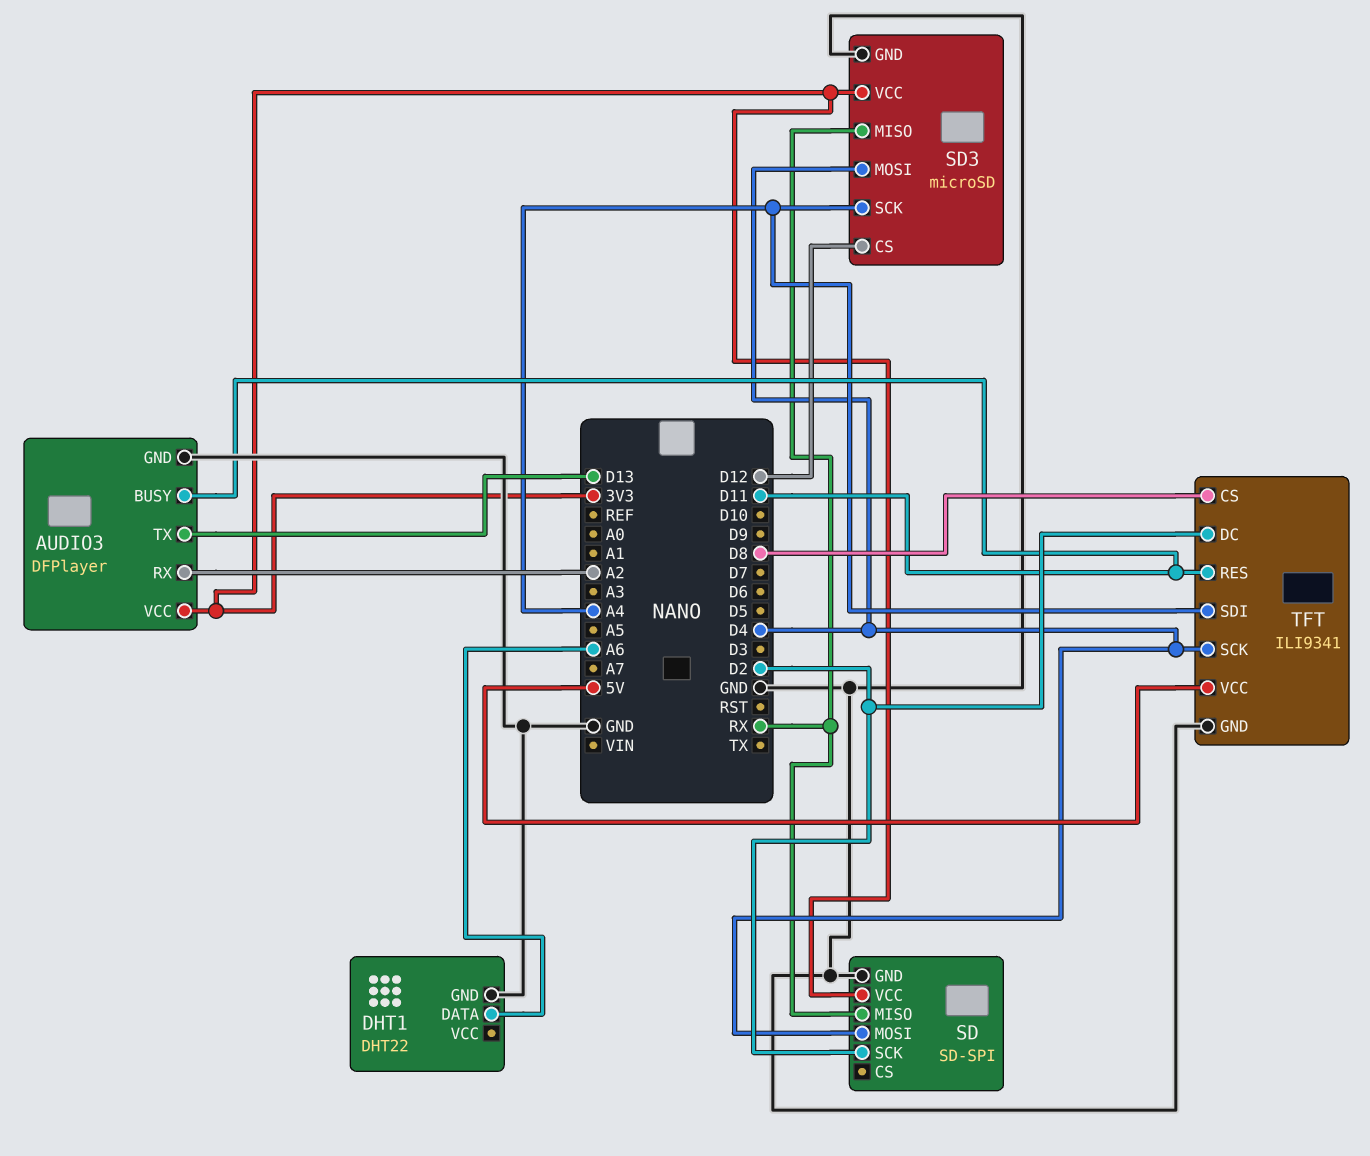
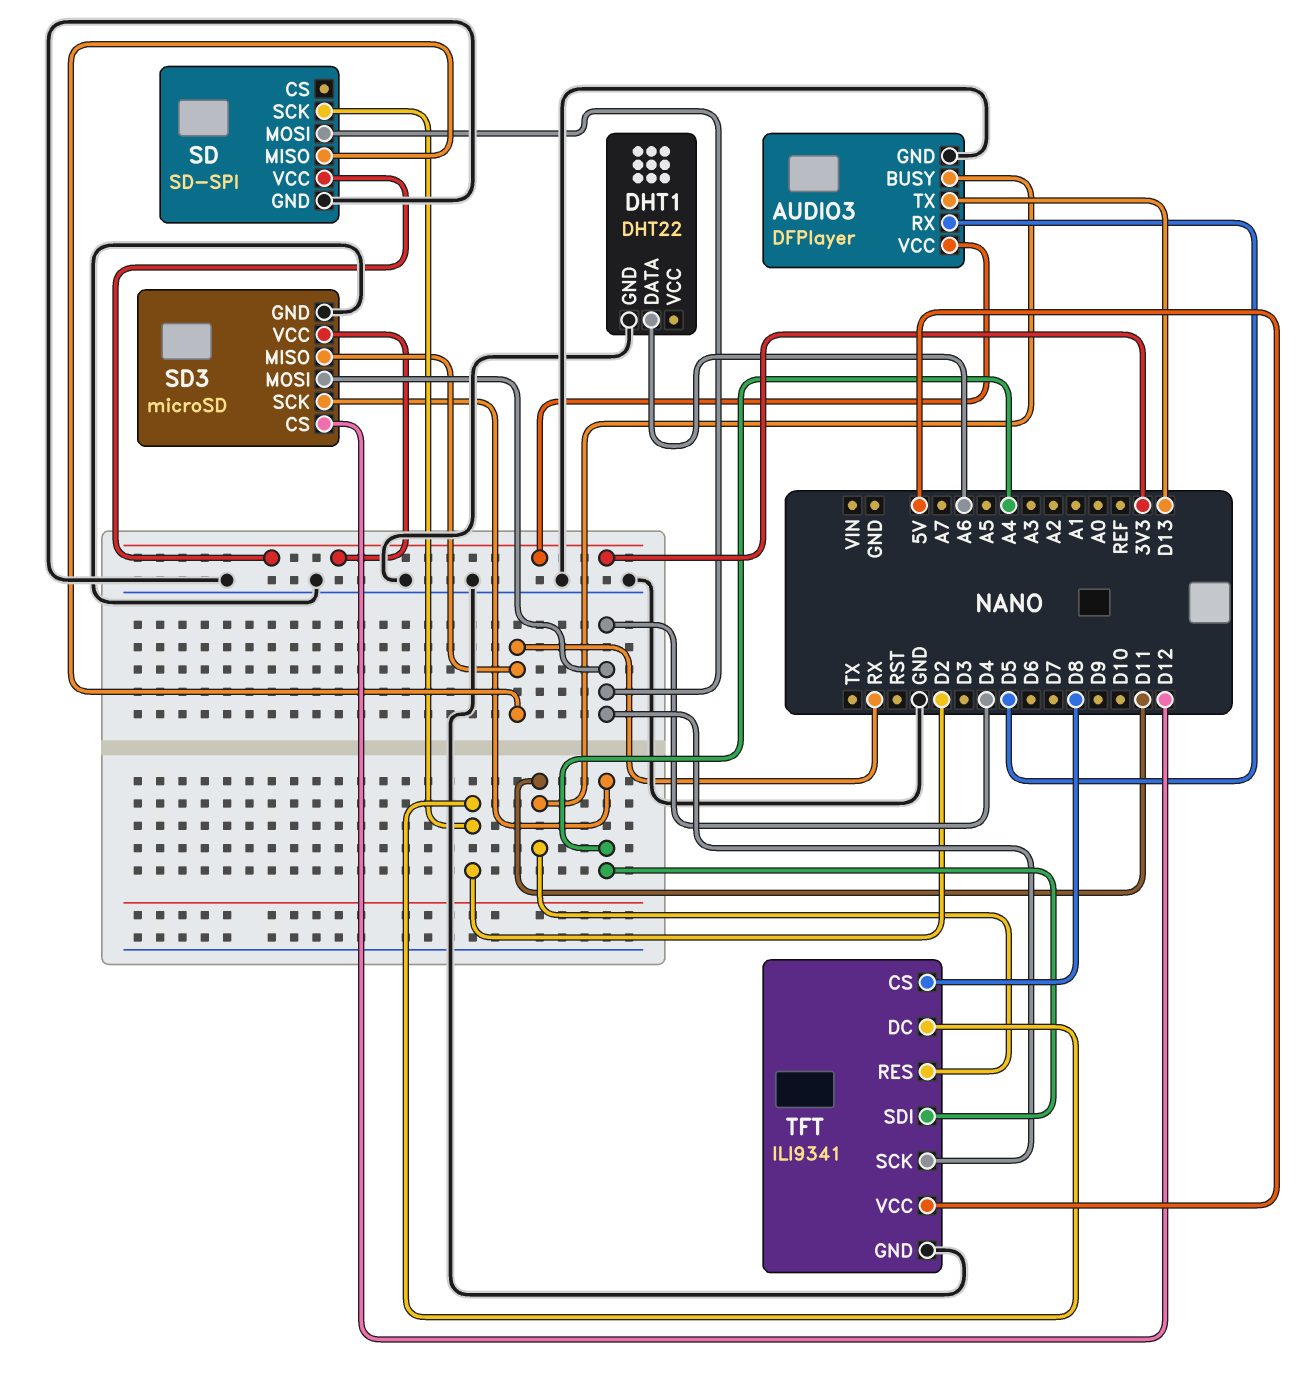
AUDIO3 pin RX: A2 -> D5

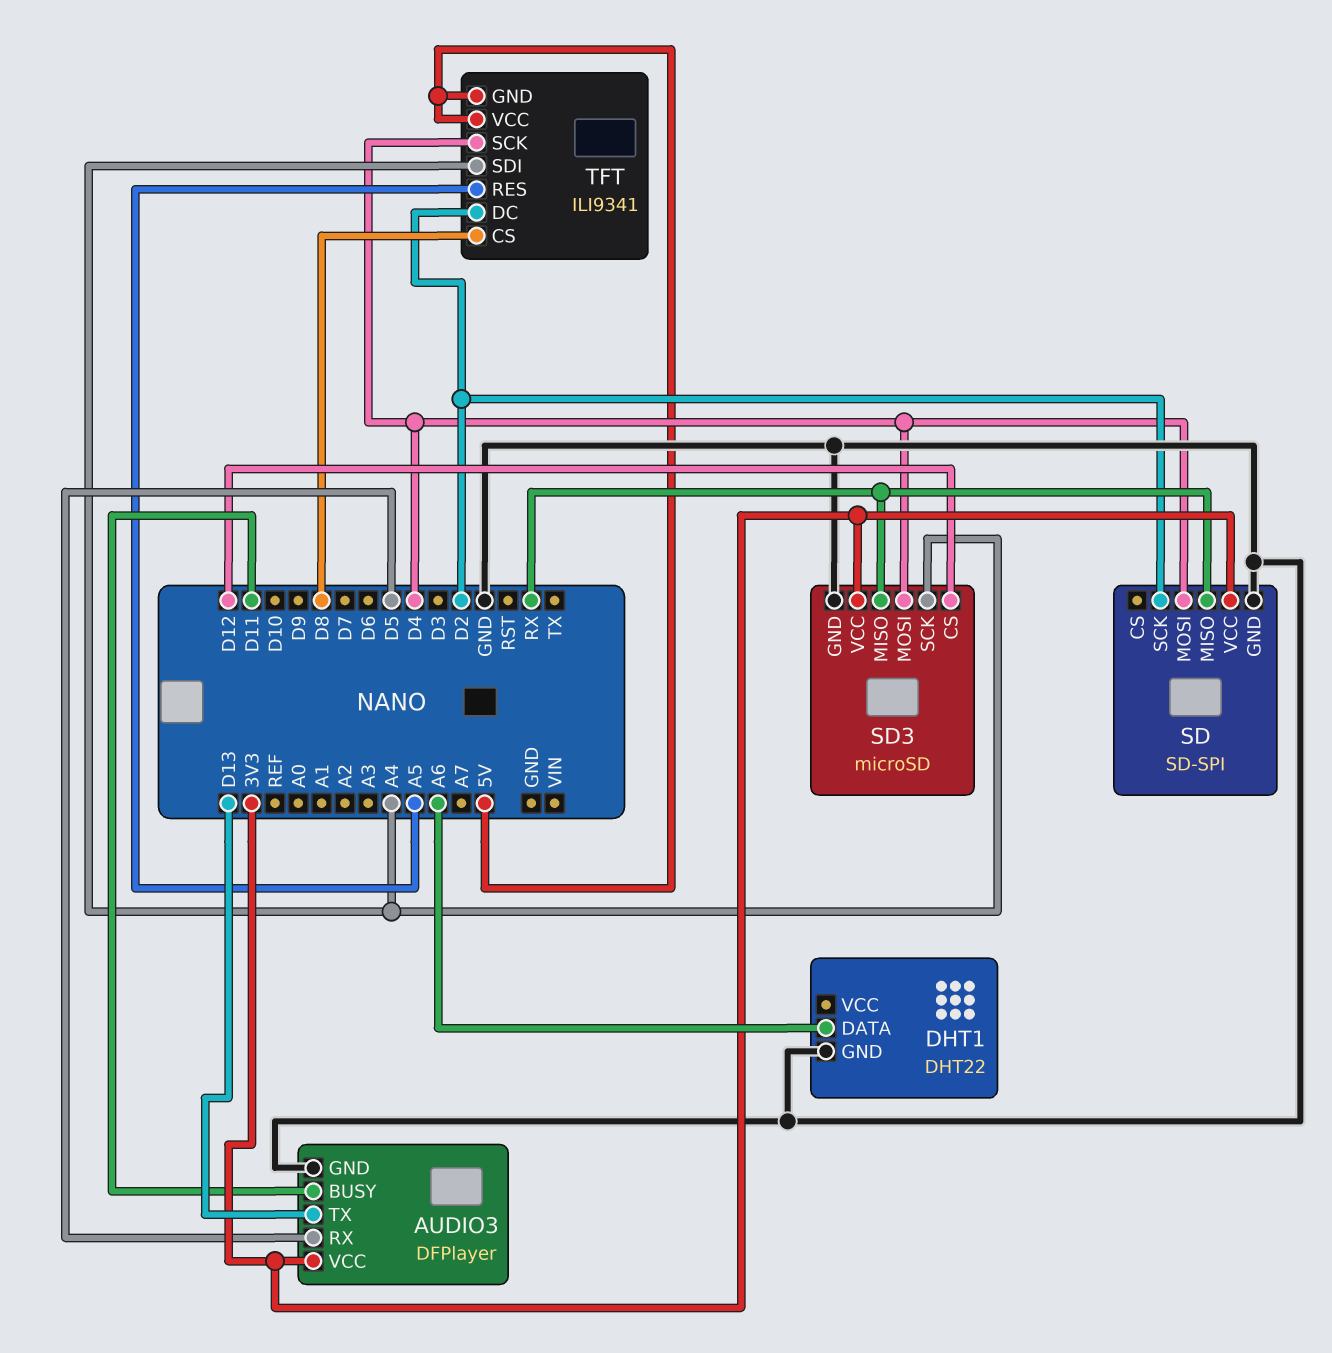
TFT pin GND: GND -> 5V
TFT pin RES: D11 -> A5

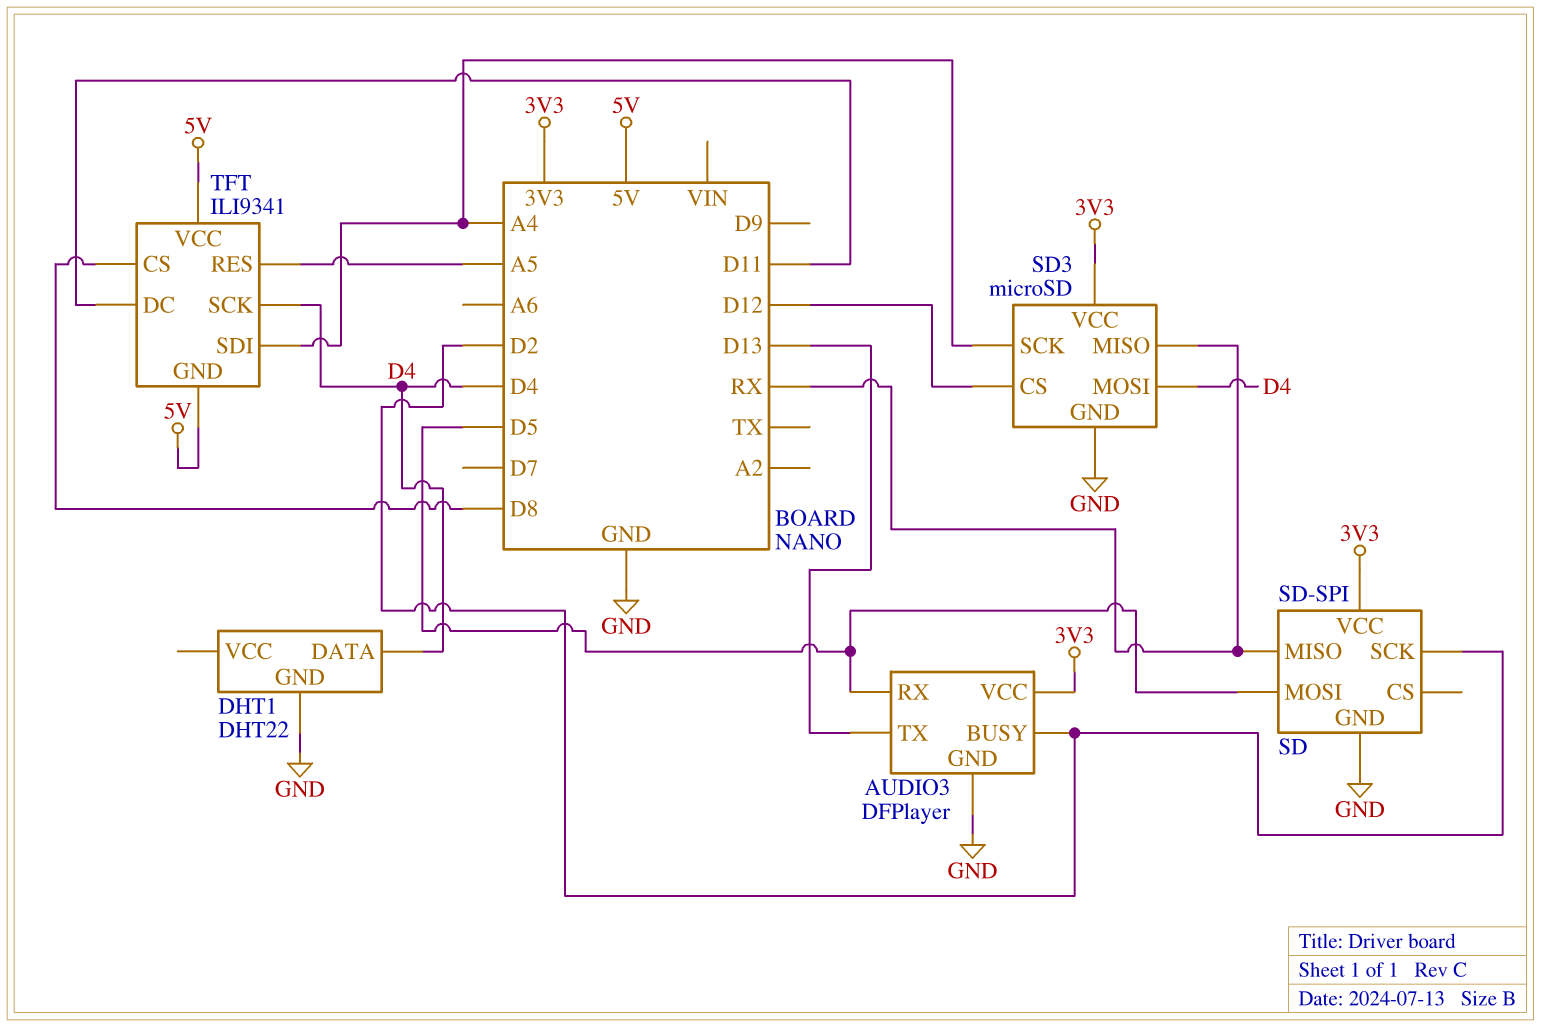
AUDIO3 pin BUSY: D11 -> D2
DHT1 pin DATA: A6 -> D4
SD pin MOSI: D4 -> D5
TFT pin DC: D2 -> D11

